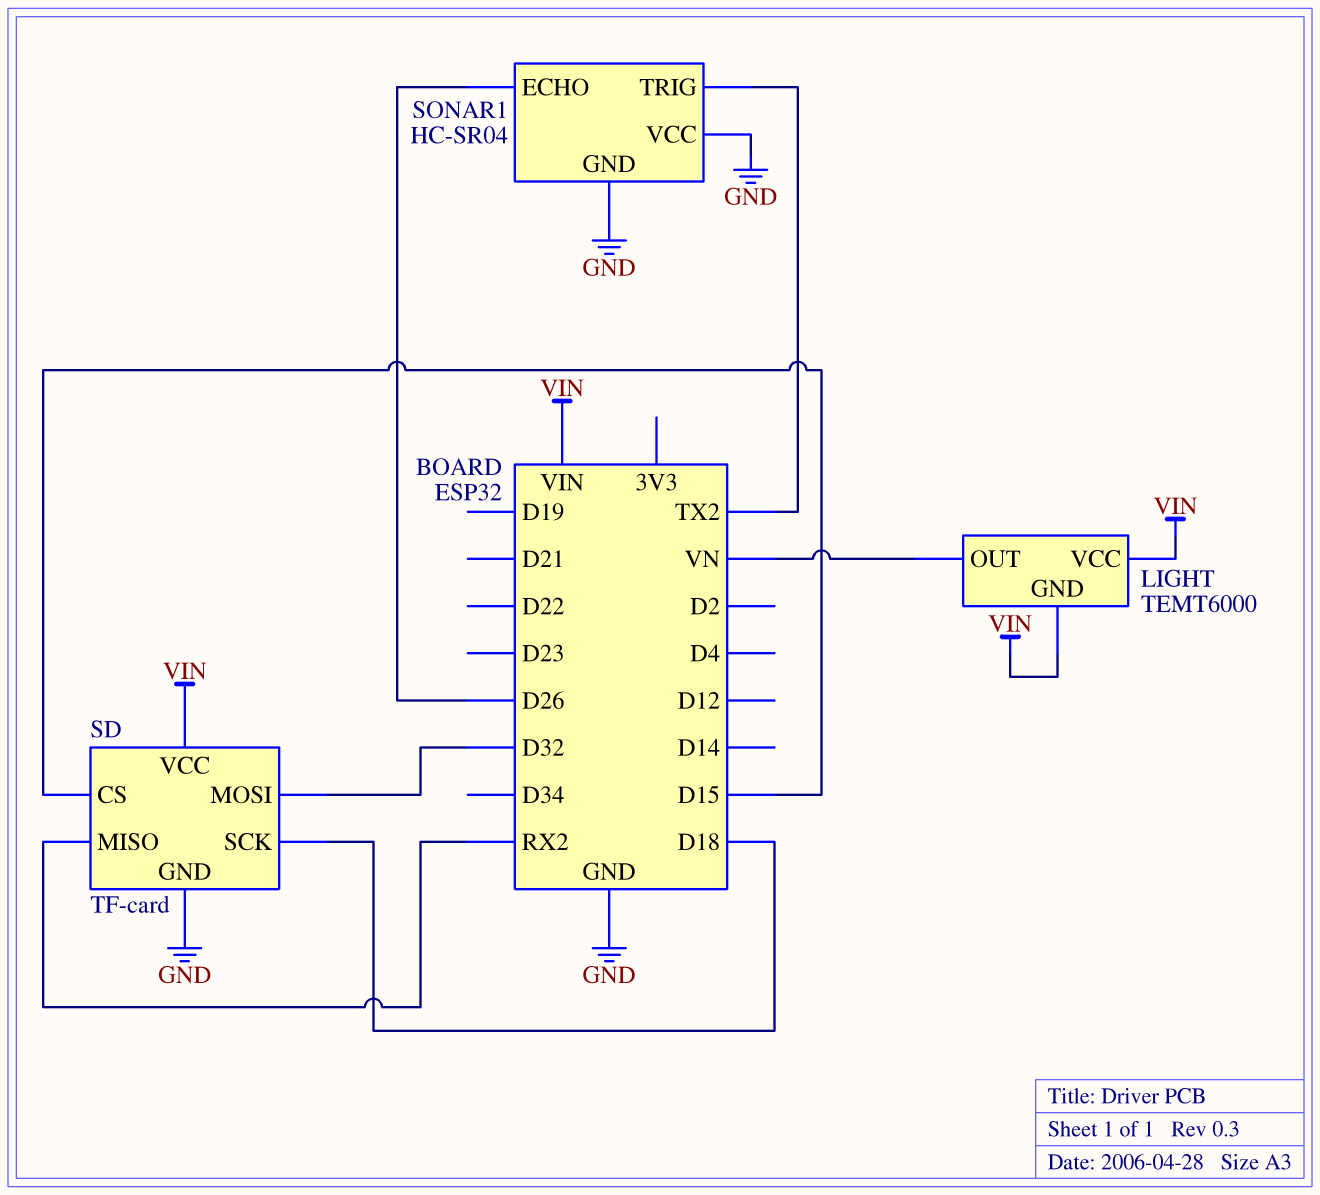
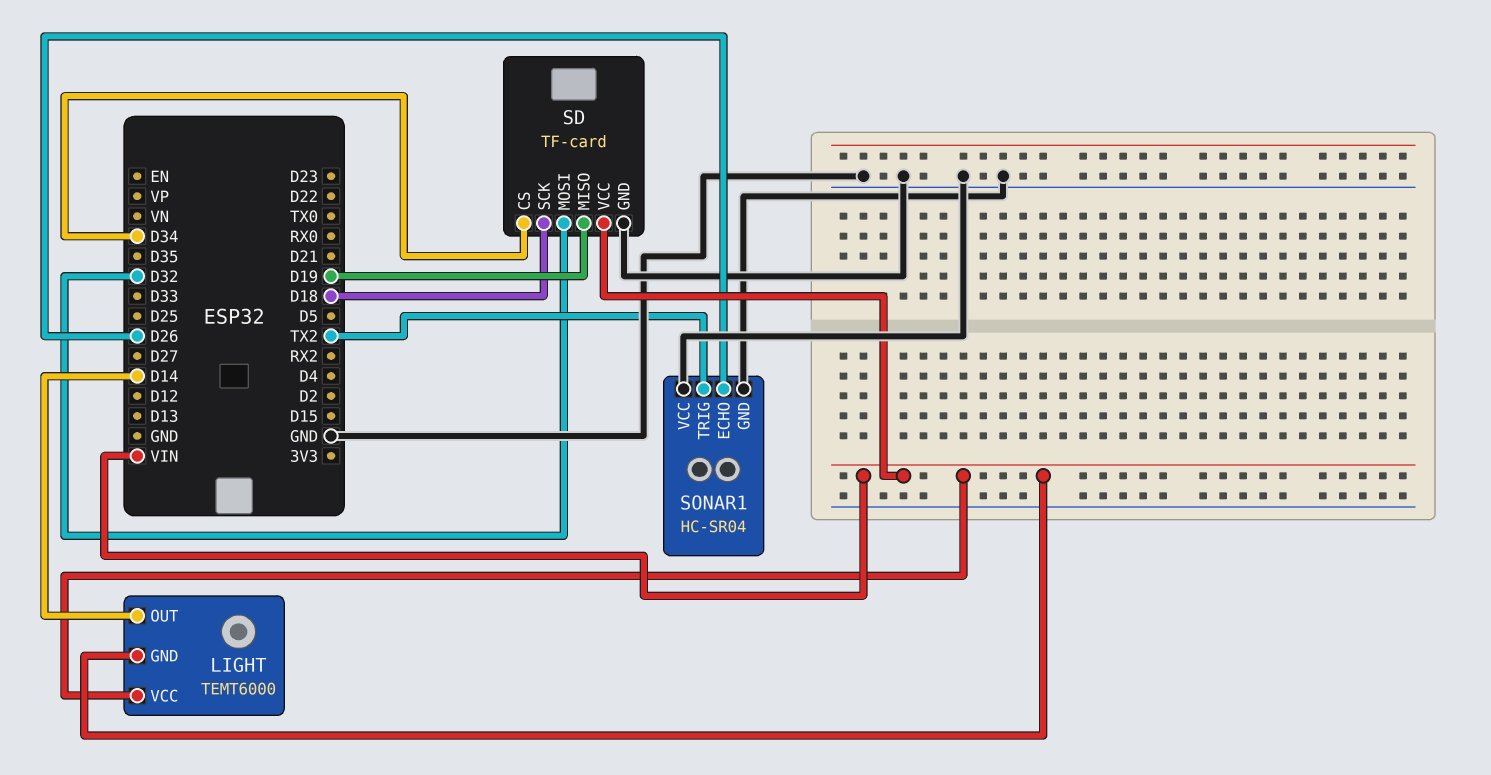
LIGHT pin OUT: VN -> D14
SD pin CS: D15 -> D34
SD pin MISO: RX2 -> D19

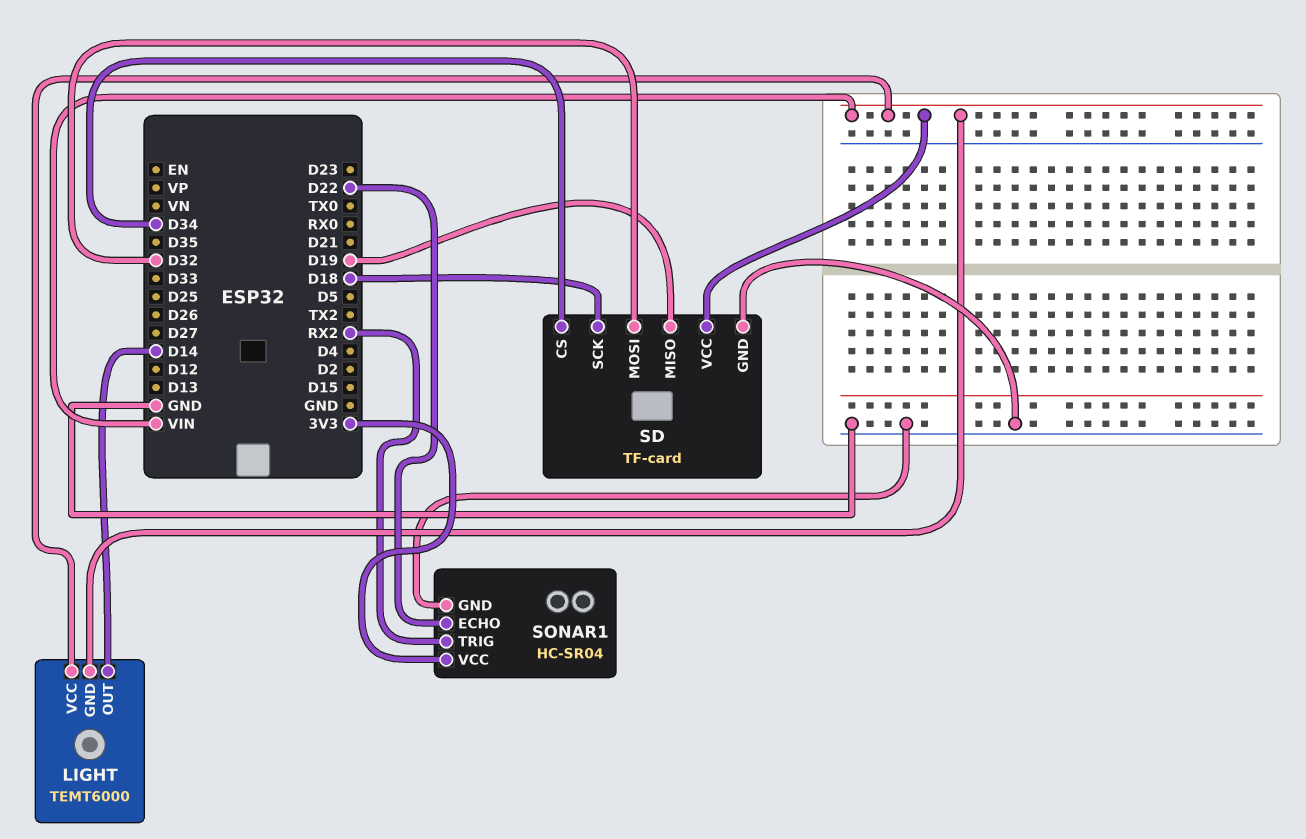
SONAR1 pin ECHO: D26 -> D22
SONAR1 pin TRIG: TX2 -> RX2
SONAR1 pin VCC: GND -> 3V3

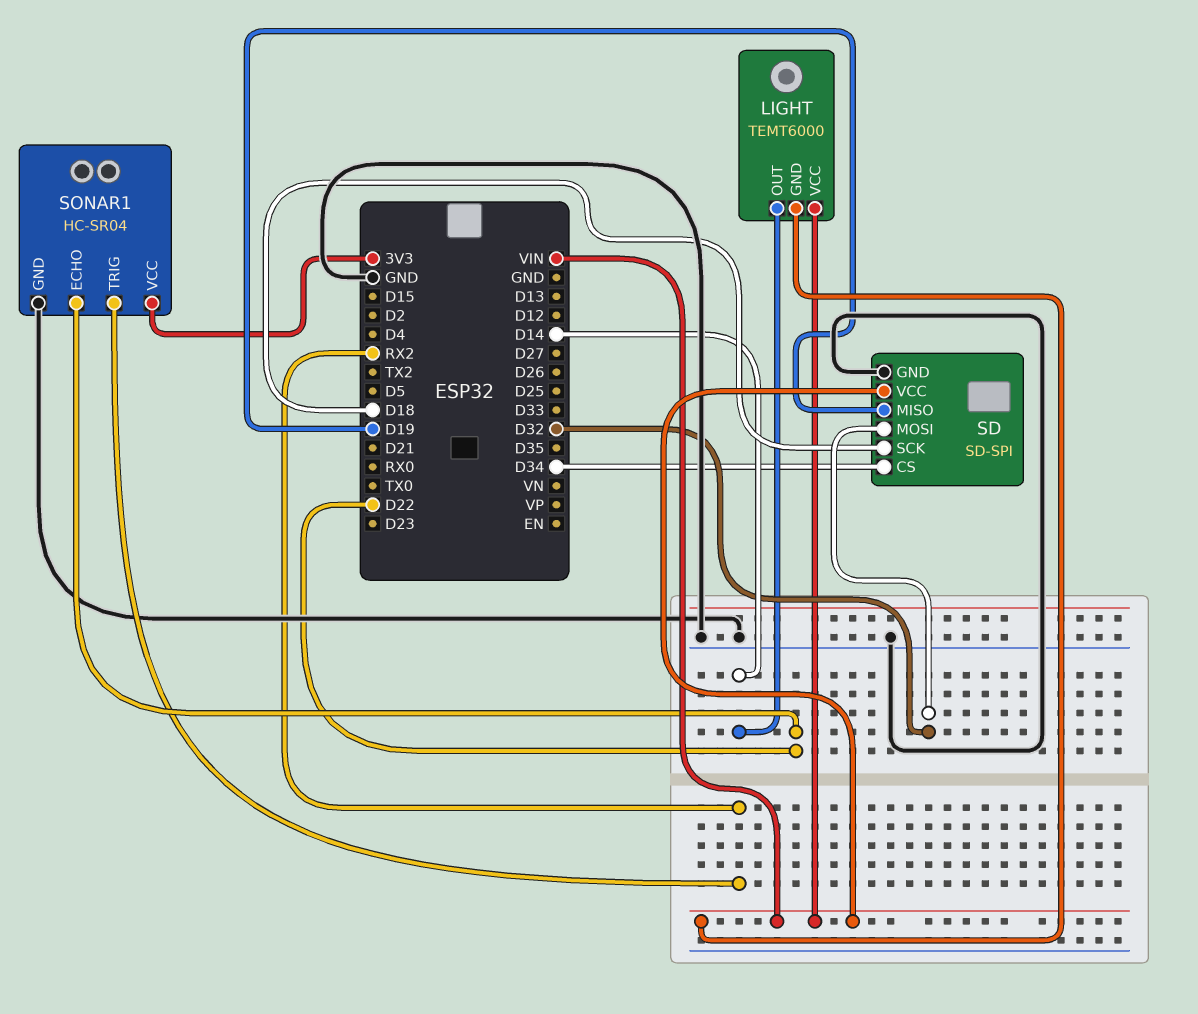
SD: TF-card -> SD-SPI

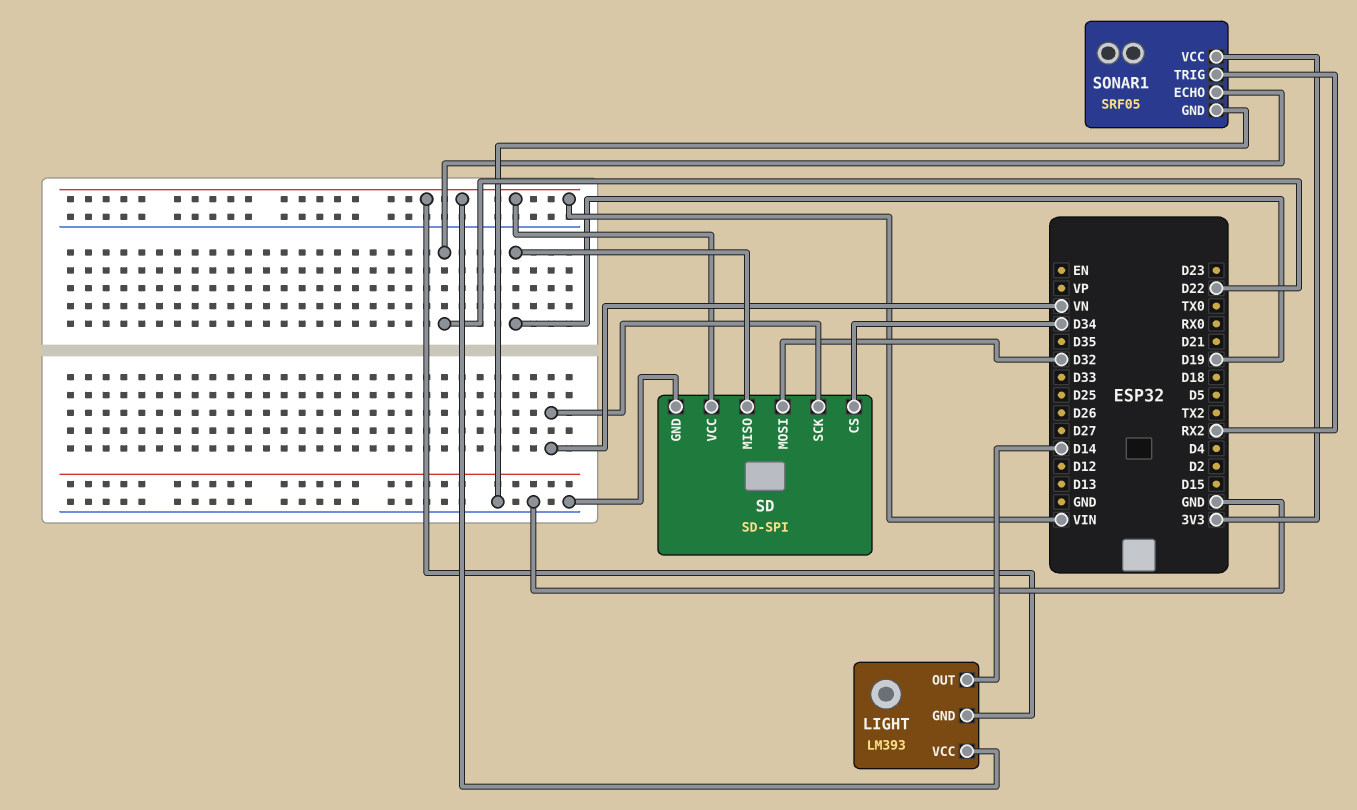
LIGHT: TEMT6000 -> LM393
SD pin SCK: D18 -> VN
SONAR1: HC-SR04 -> SRF05

